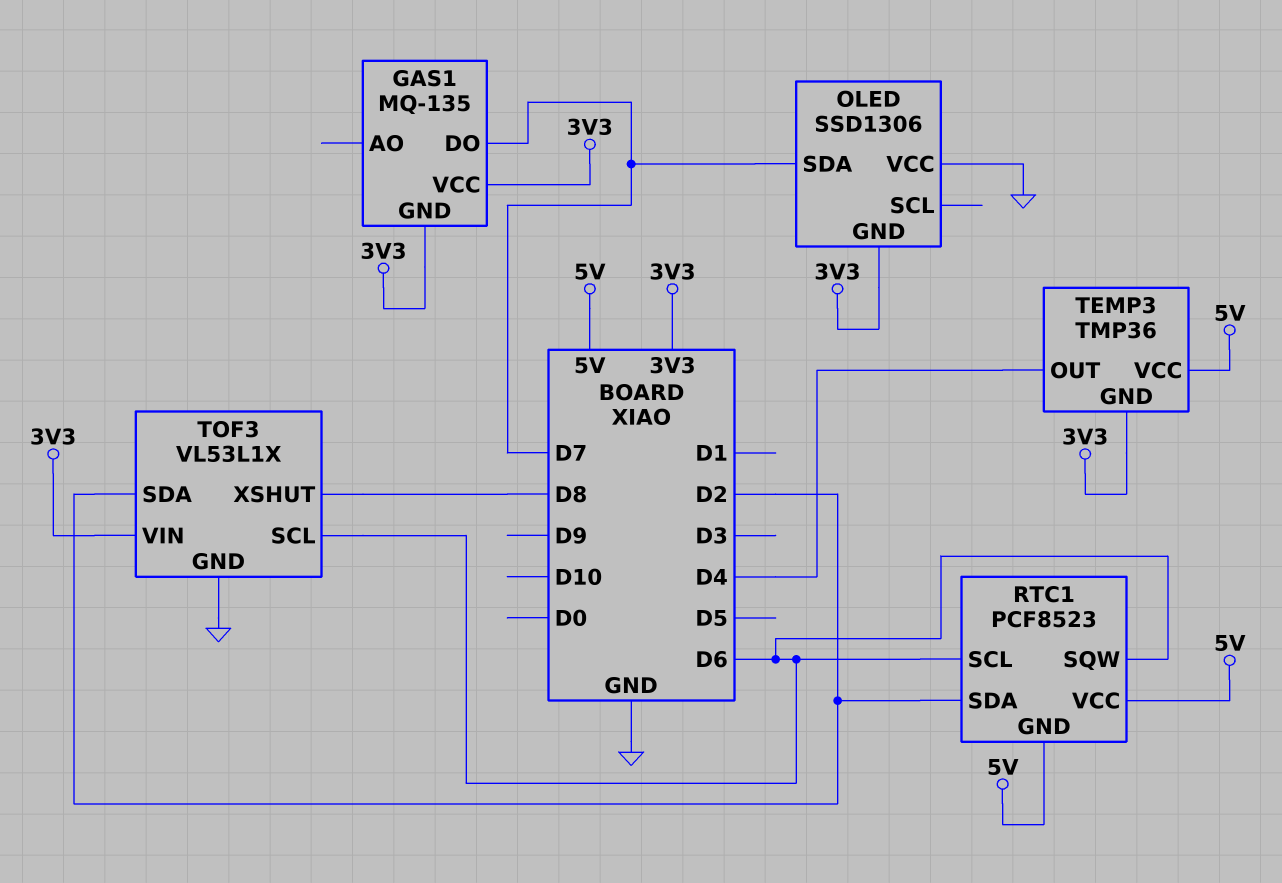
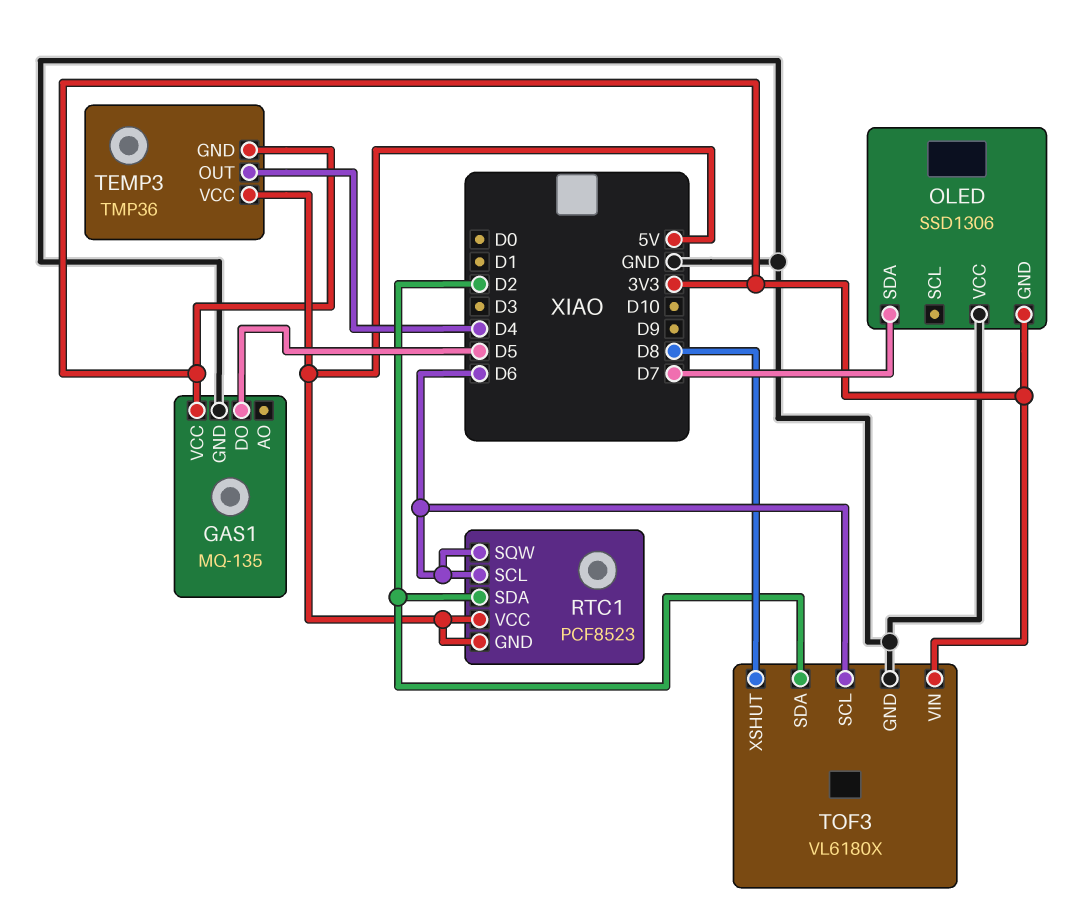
GAS1 pin DO: D7 -> D5
GAS1 pin GND: 3V3 -> GND
TOF3: VL53L1X -> VL6180X

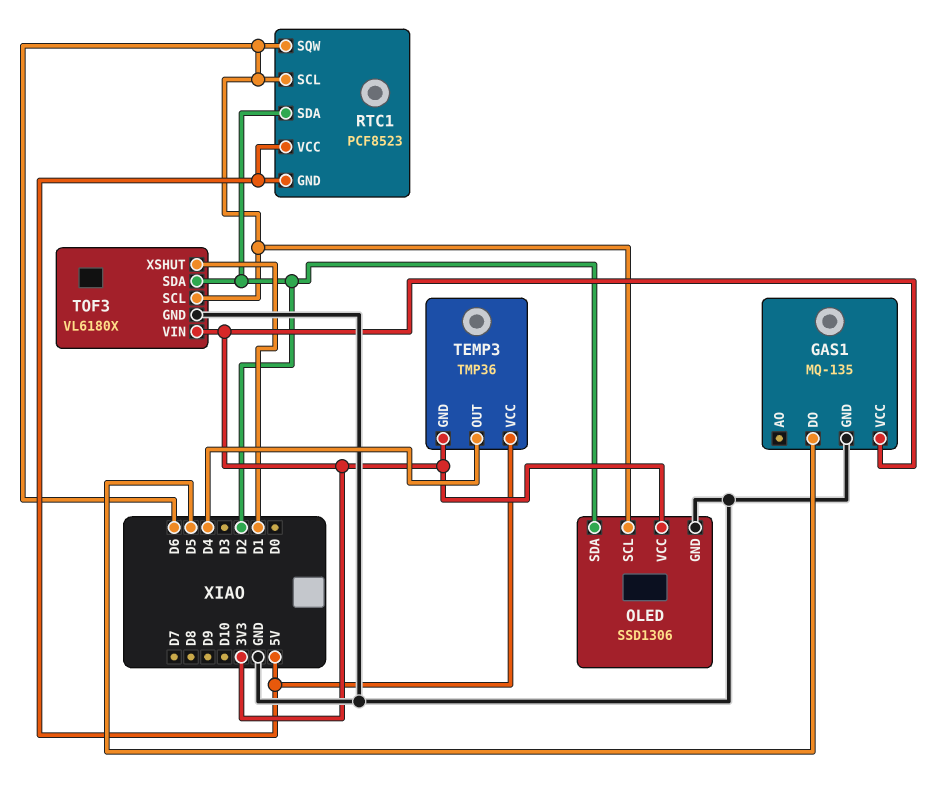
OLED pin GND: 3V3 -> GND
OLED pin SCL: none -> D6
OLED pin SDA: D7 -> D2
OLED pin VCC: GND -> 3V3
TOF3 pin XSHUT: D8 -> D1

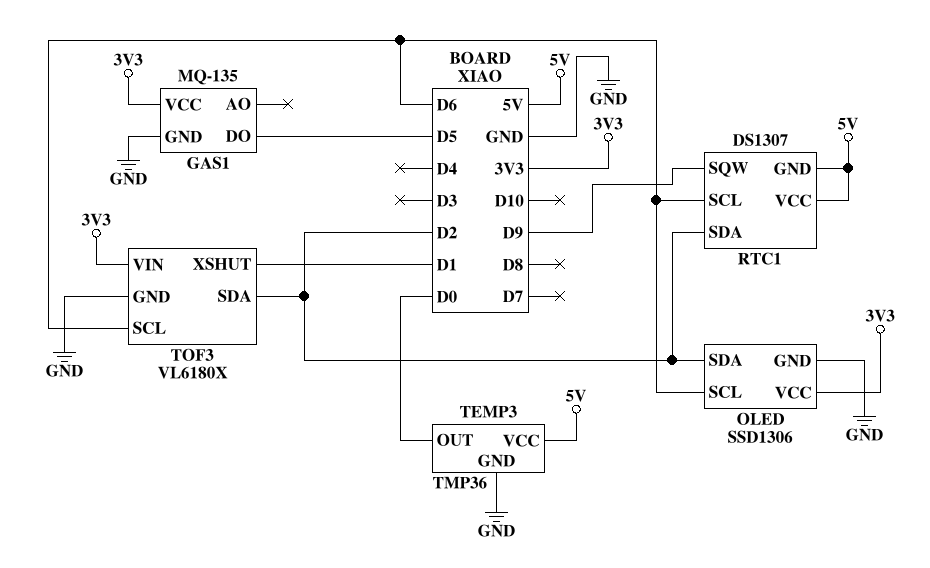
RTC1: PCF8523 -> DS1307
RTC1 pin SQW: D6 -> D9
TEMP3 pin GND: 3V3 -> GND
TEMP3 pin OUT: D4 -> D0

